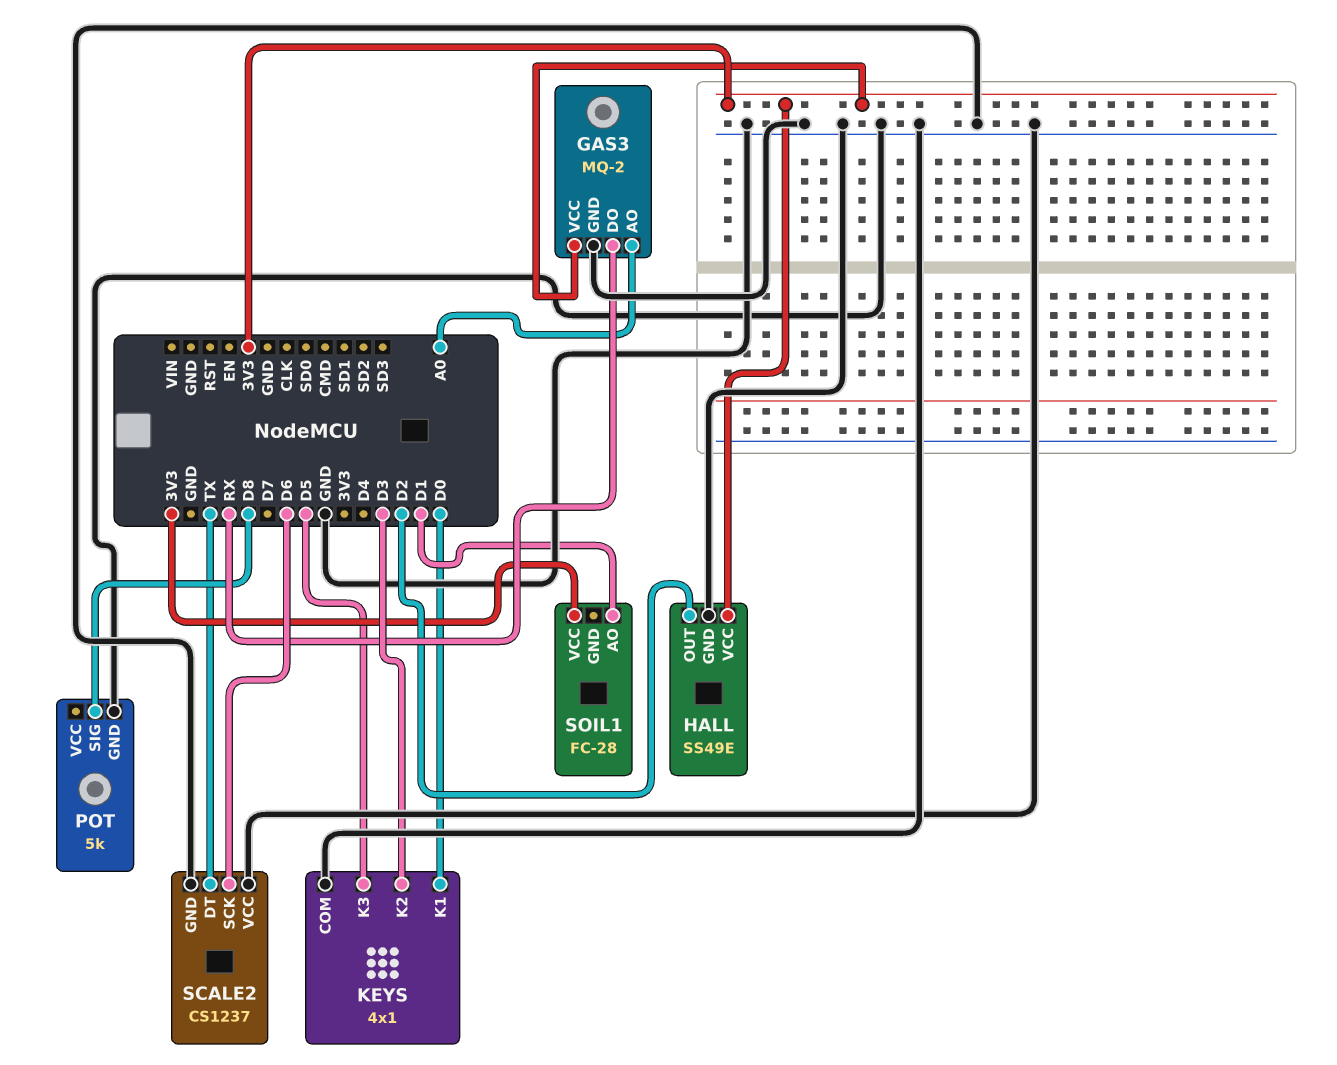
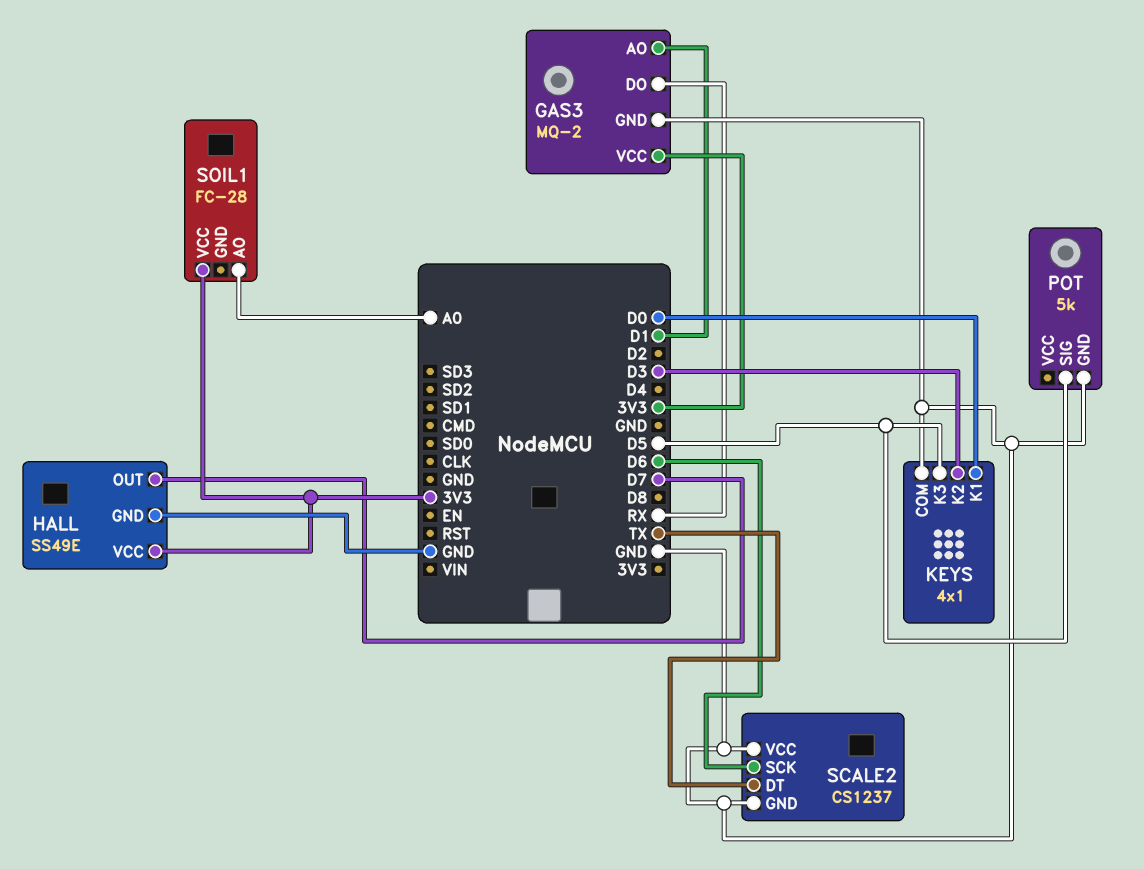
GAS3 pin AO: A0 -> D1
HALL pin OUT: D2 -> D7
POT pin SIG: D8 -> D5
SOIL1 pin AO: D1 -> A0

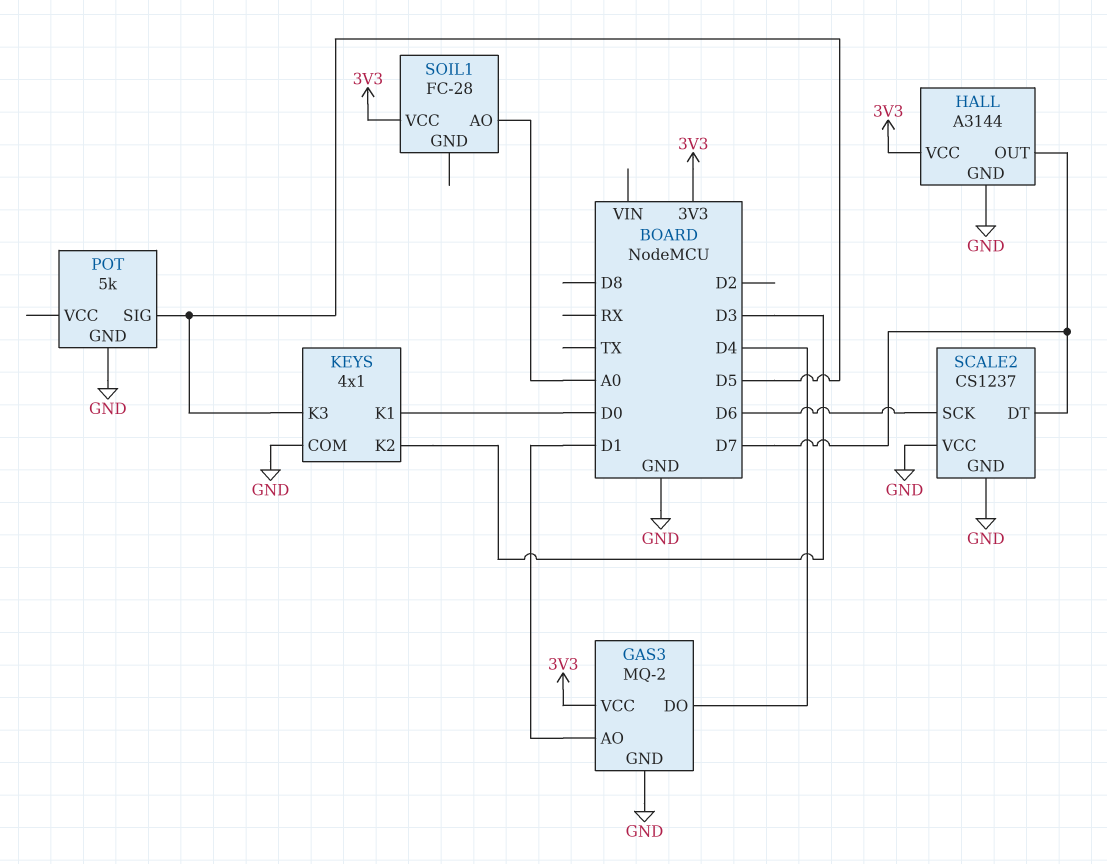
GAS3 pin DO: RX -> D4
HALL: SS49E -> A3144
SCALE2 pin DT: TX -> D7

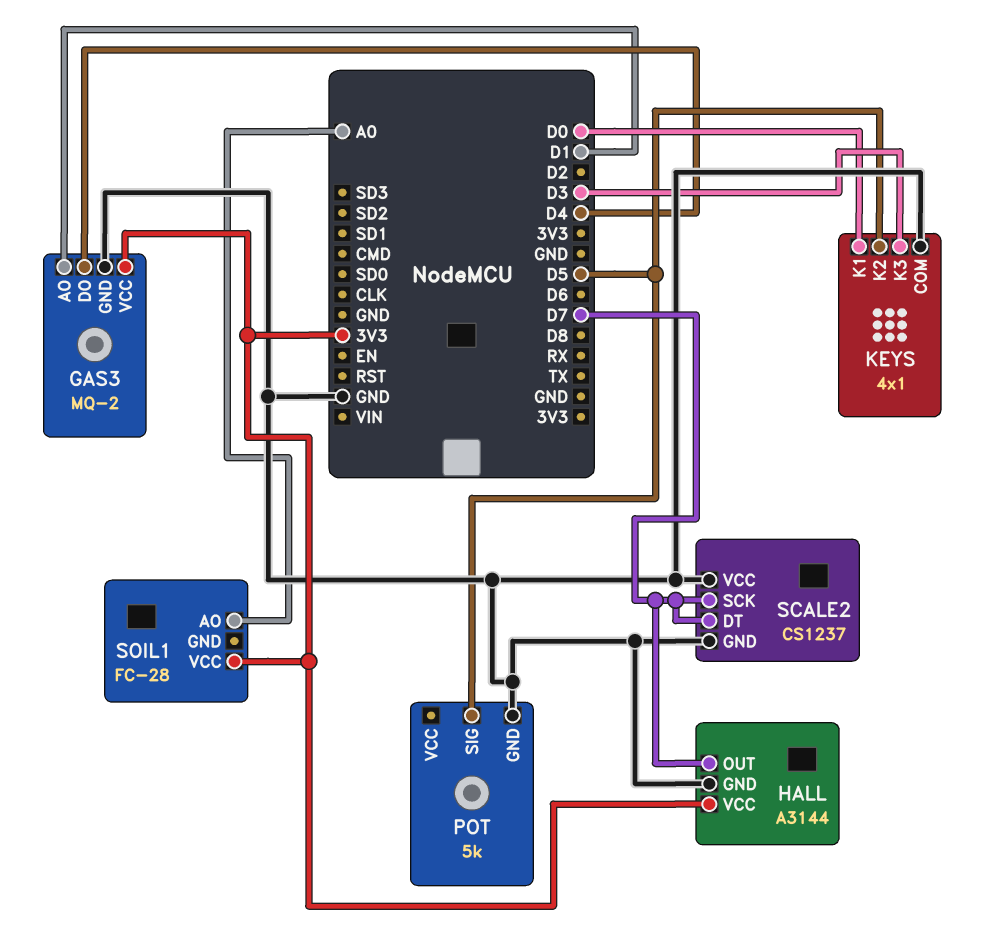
KEYS pin K2: D3 -> D5
KEYS pin K3: D5 -> D3
SCALE2 pin SCK: D6 -> D7

